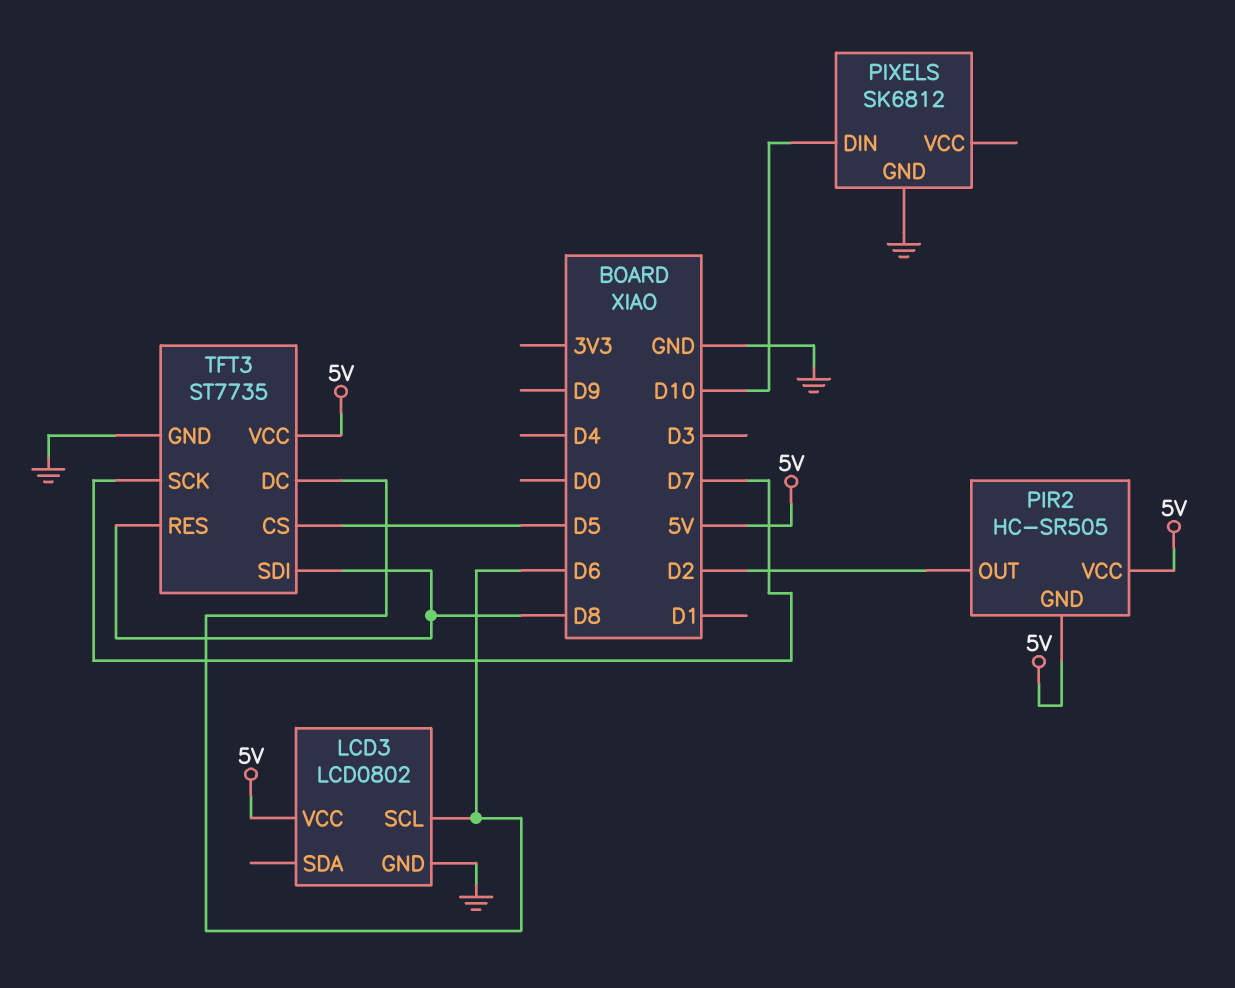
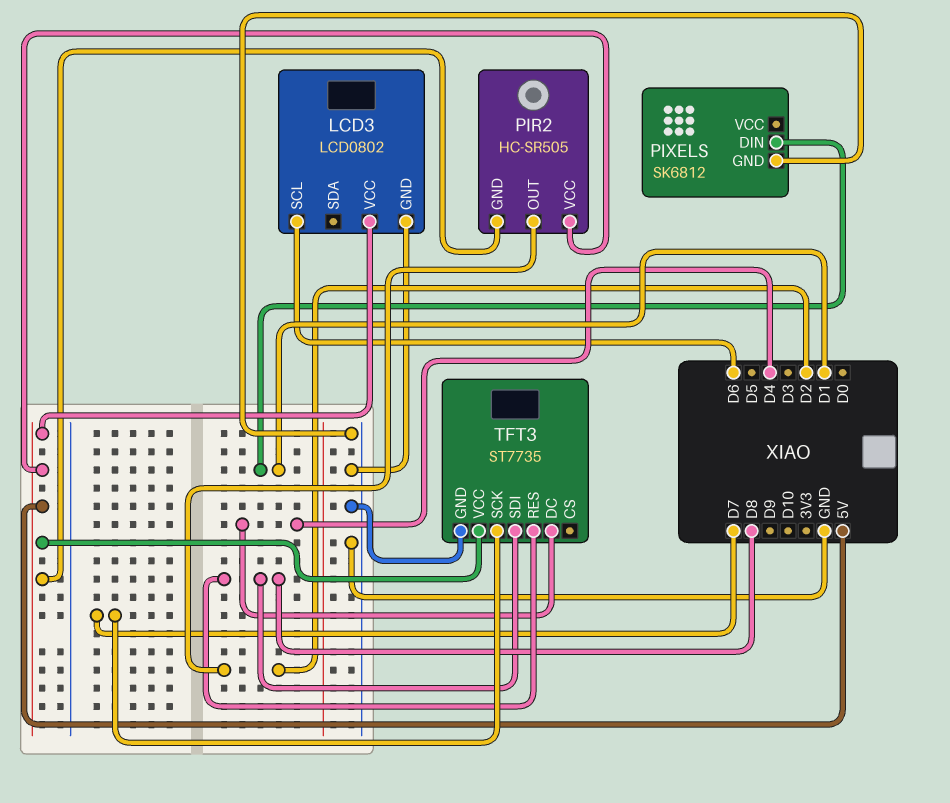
PIXELS pin DIN: D10 -> D1
TFT3 pin CS: D5 -> none
TFT3 pin DC: D6 -> D4

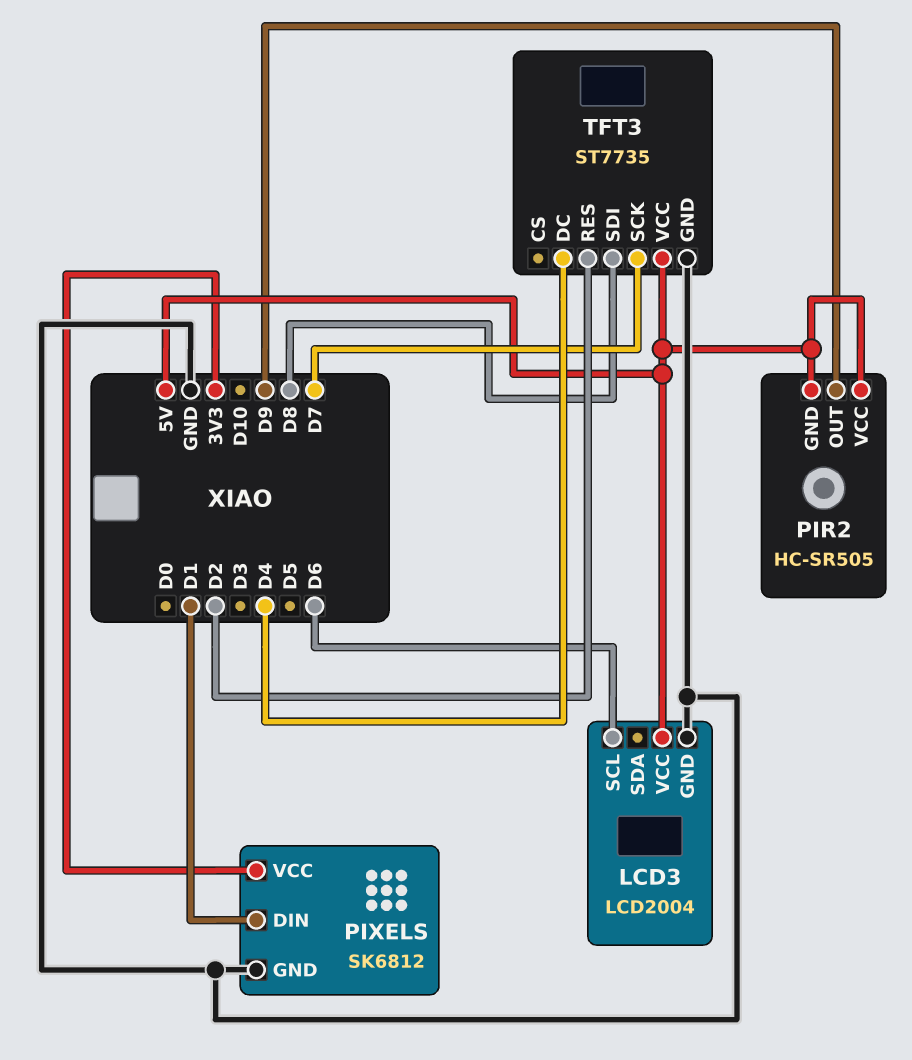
LCD3: LCD0802 -> LCD2004
PIR2 pin OUT: D2 -> D9
PIXELS pin VCC: none -> 3V3
TFT3 pin RES: D8 -> D2

